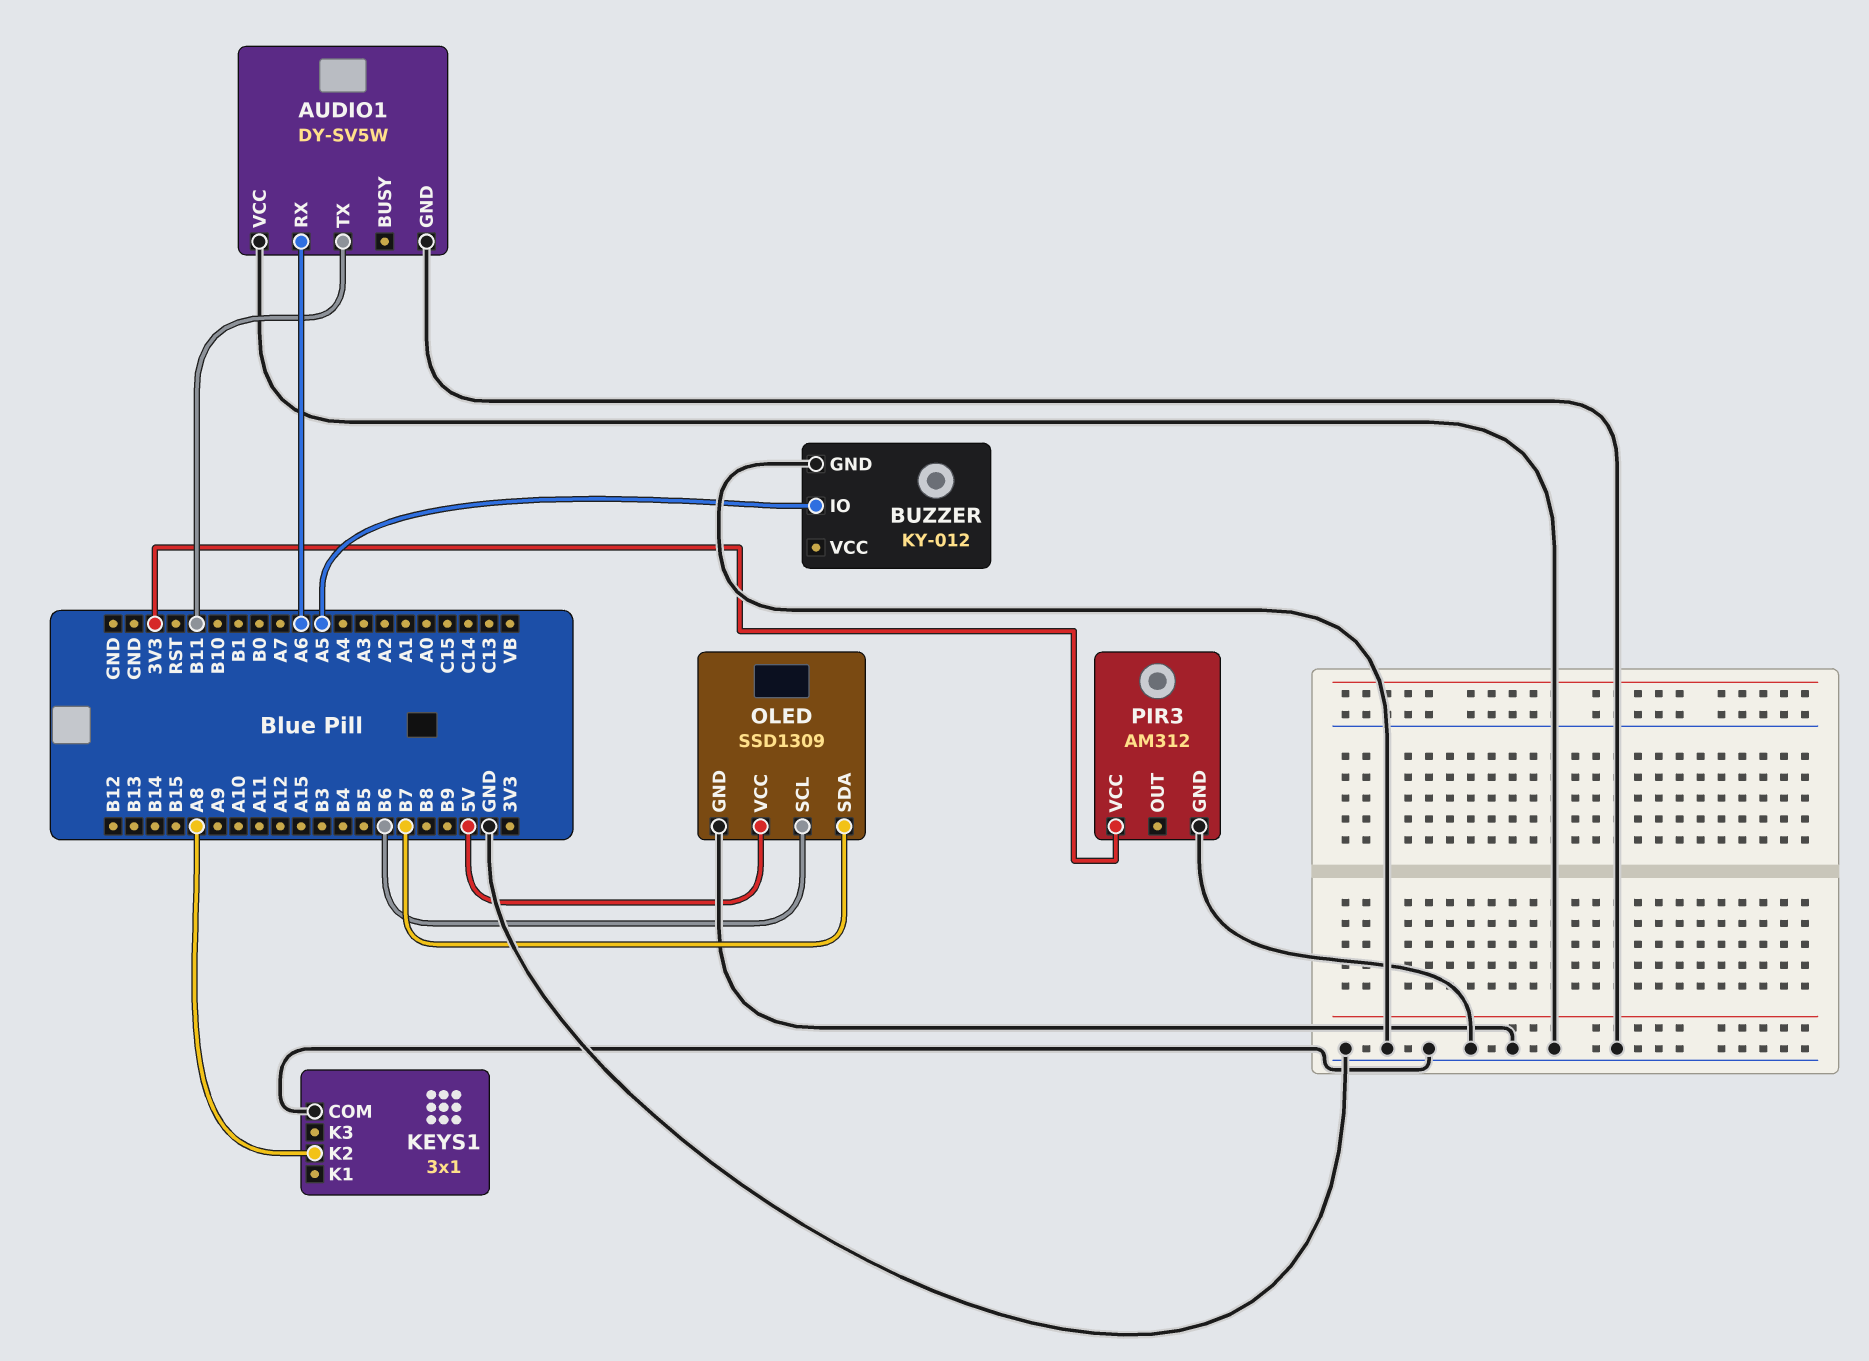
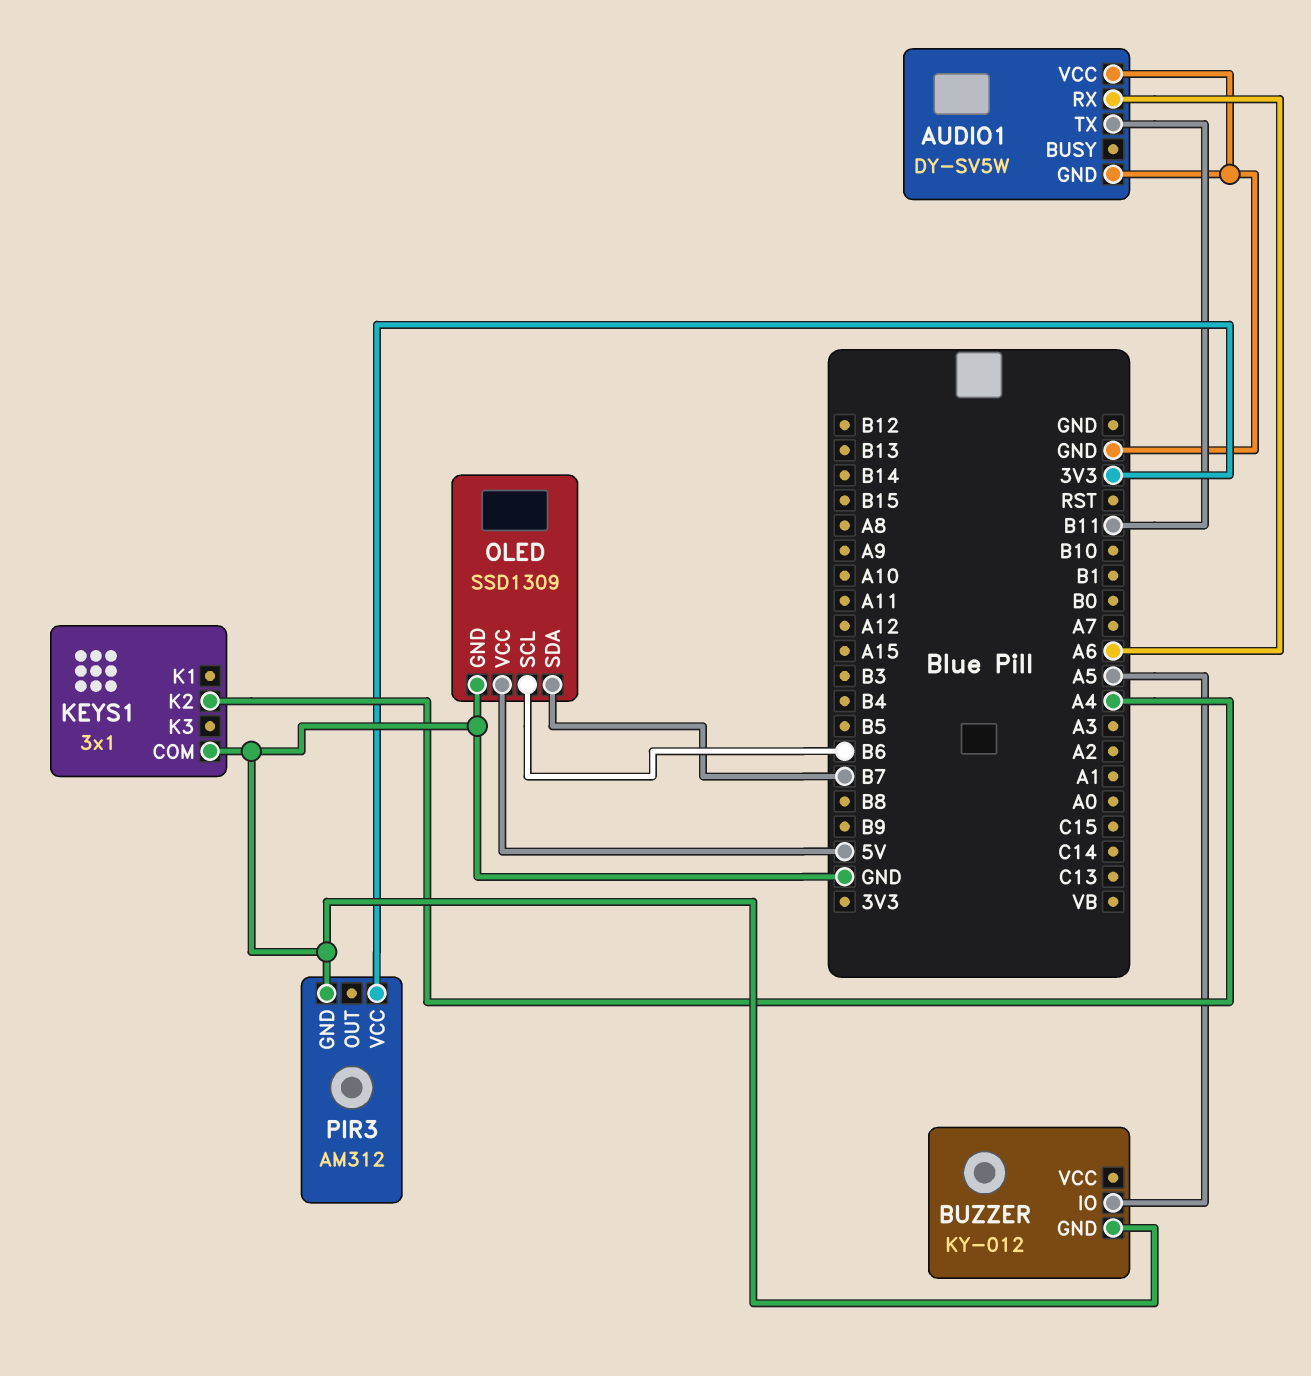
KEYS1 pin K2: A8 -> A4

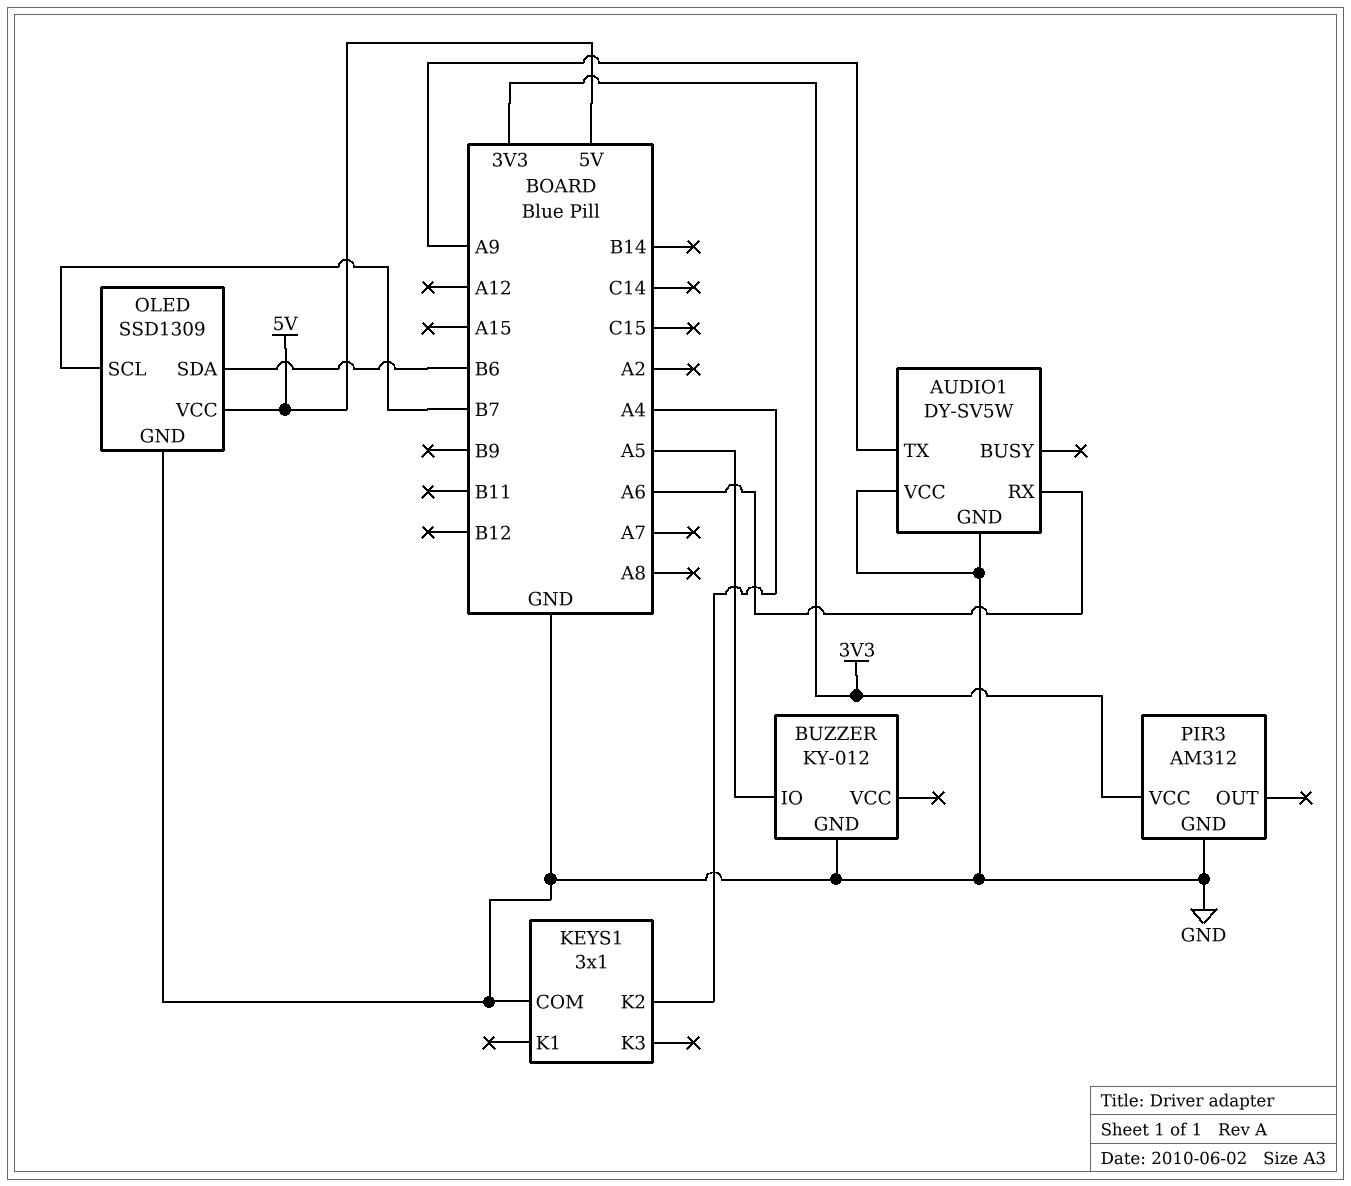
AUDIO1 pin TX: B11 -> A9
OLED pin SCL: B6 -> B7
OLED pin SDA: B7 -> B6

